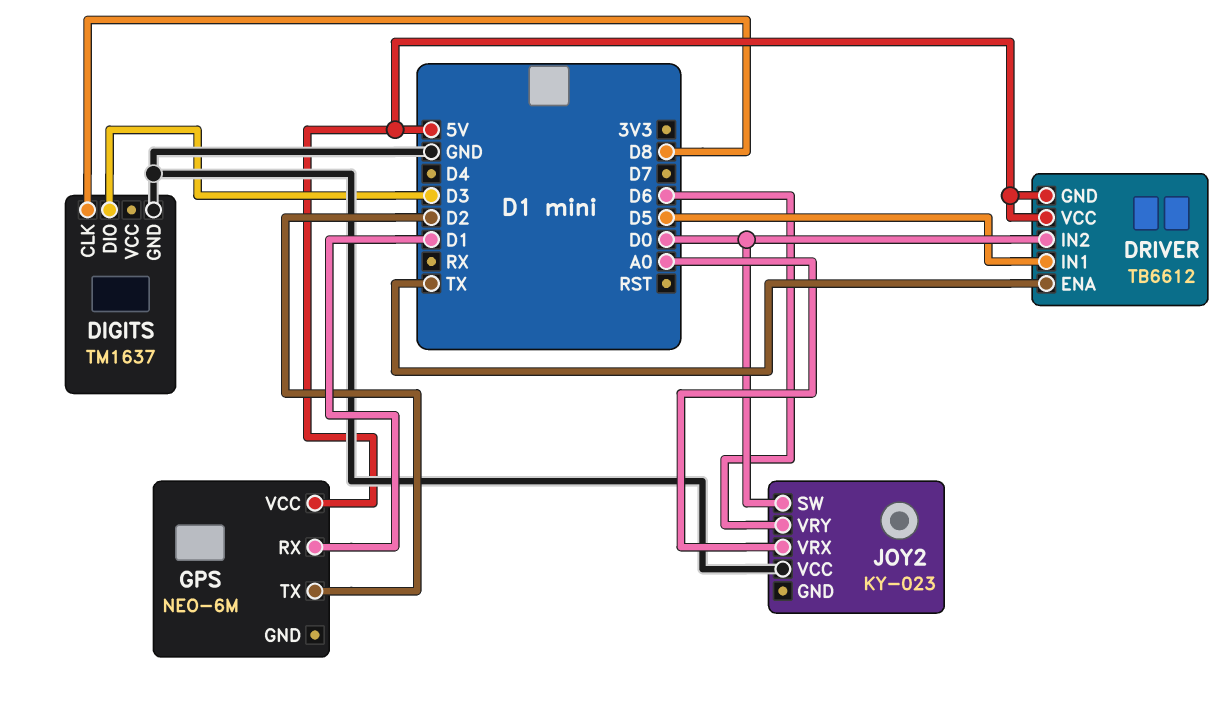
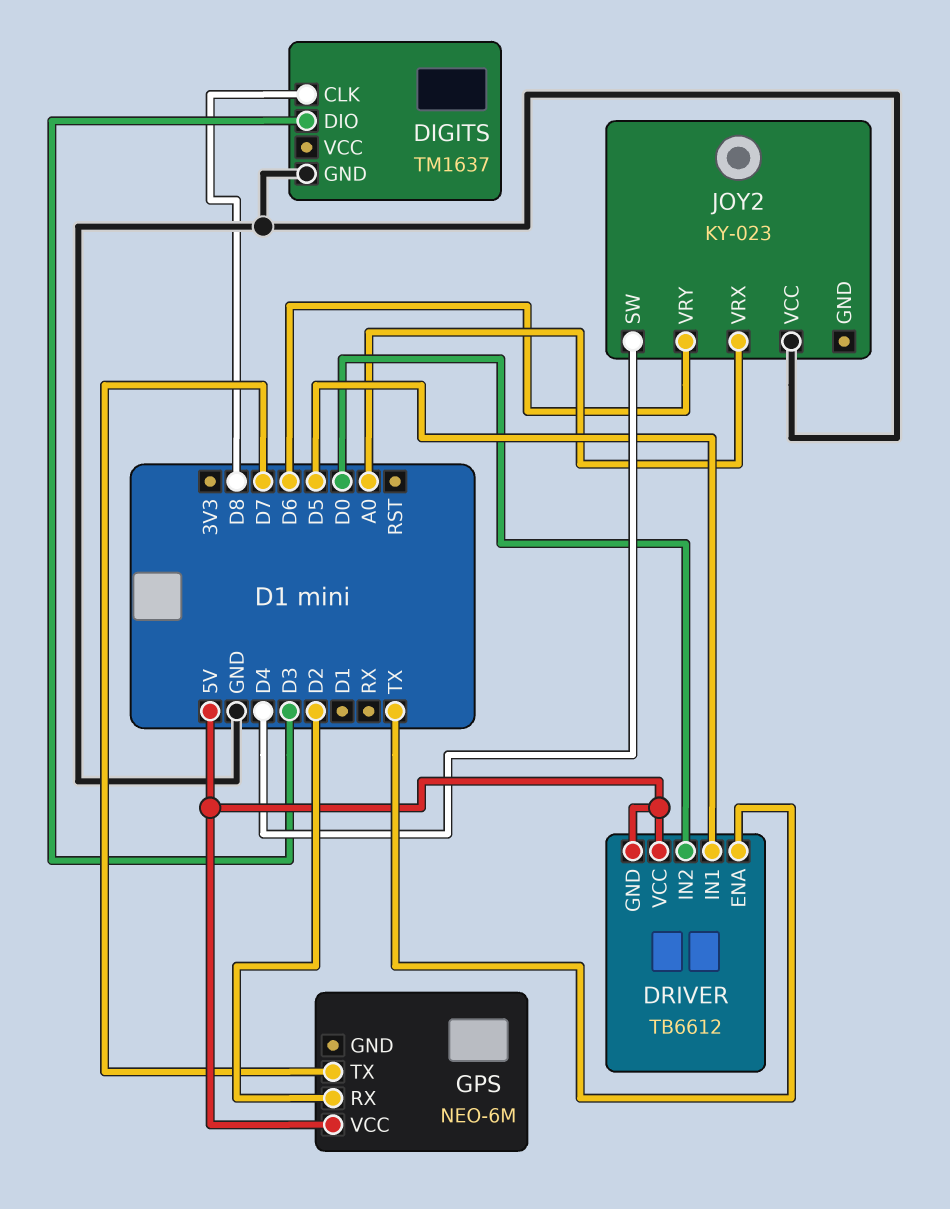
GPS pin RX: D1 -> D2
GPS pin TX: D2 -> D7
JOY2 pin SW: D0 -> D4

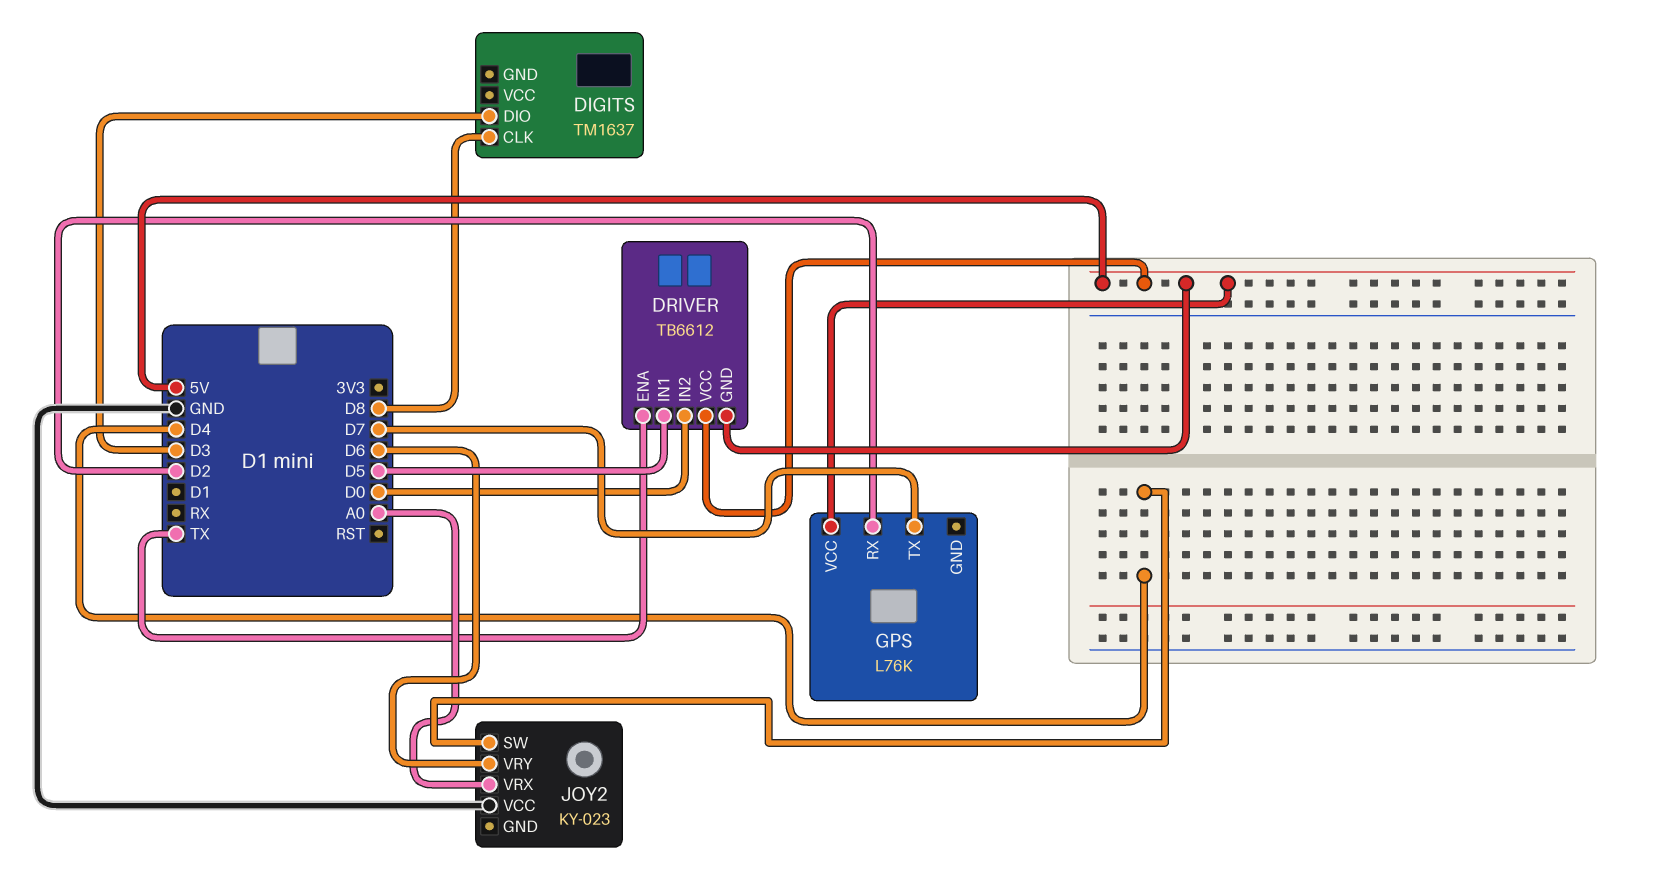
DIGITS pin GND: GND -> none
GPS: NEO-6M -> L76K

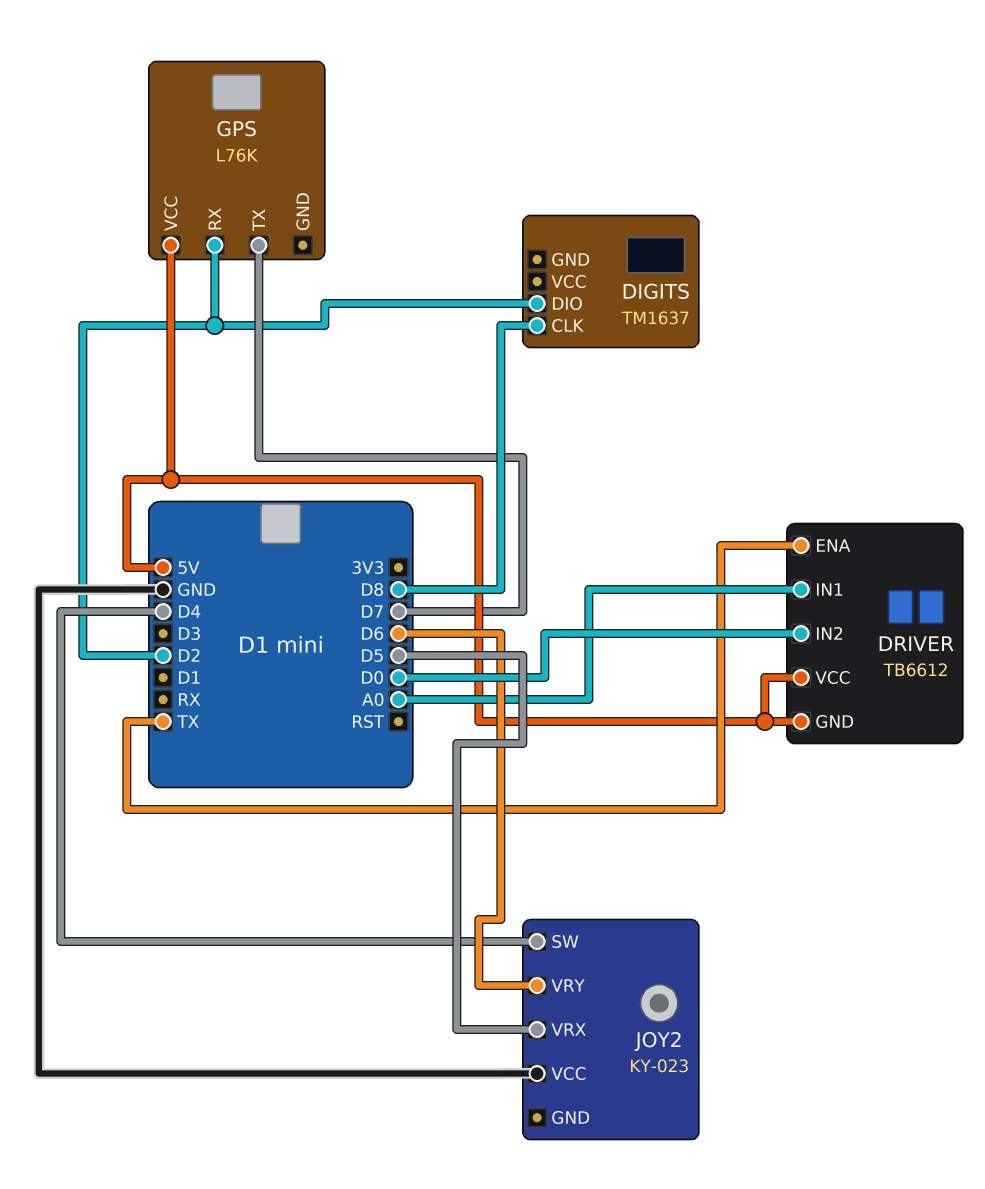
DIGITS pin DIO: D3 -> D2
DRIVER pin IN1: D5 -> A0
JOY2 pin VRX: A0 -> D5

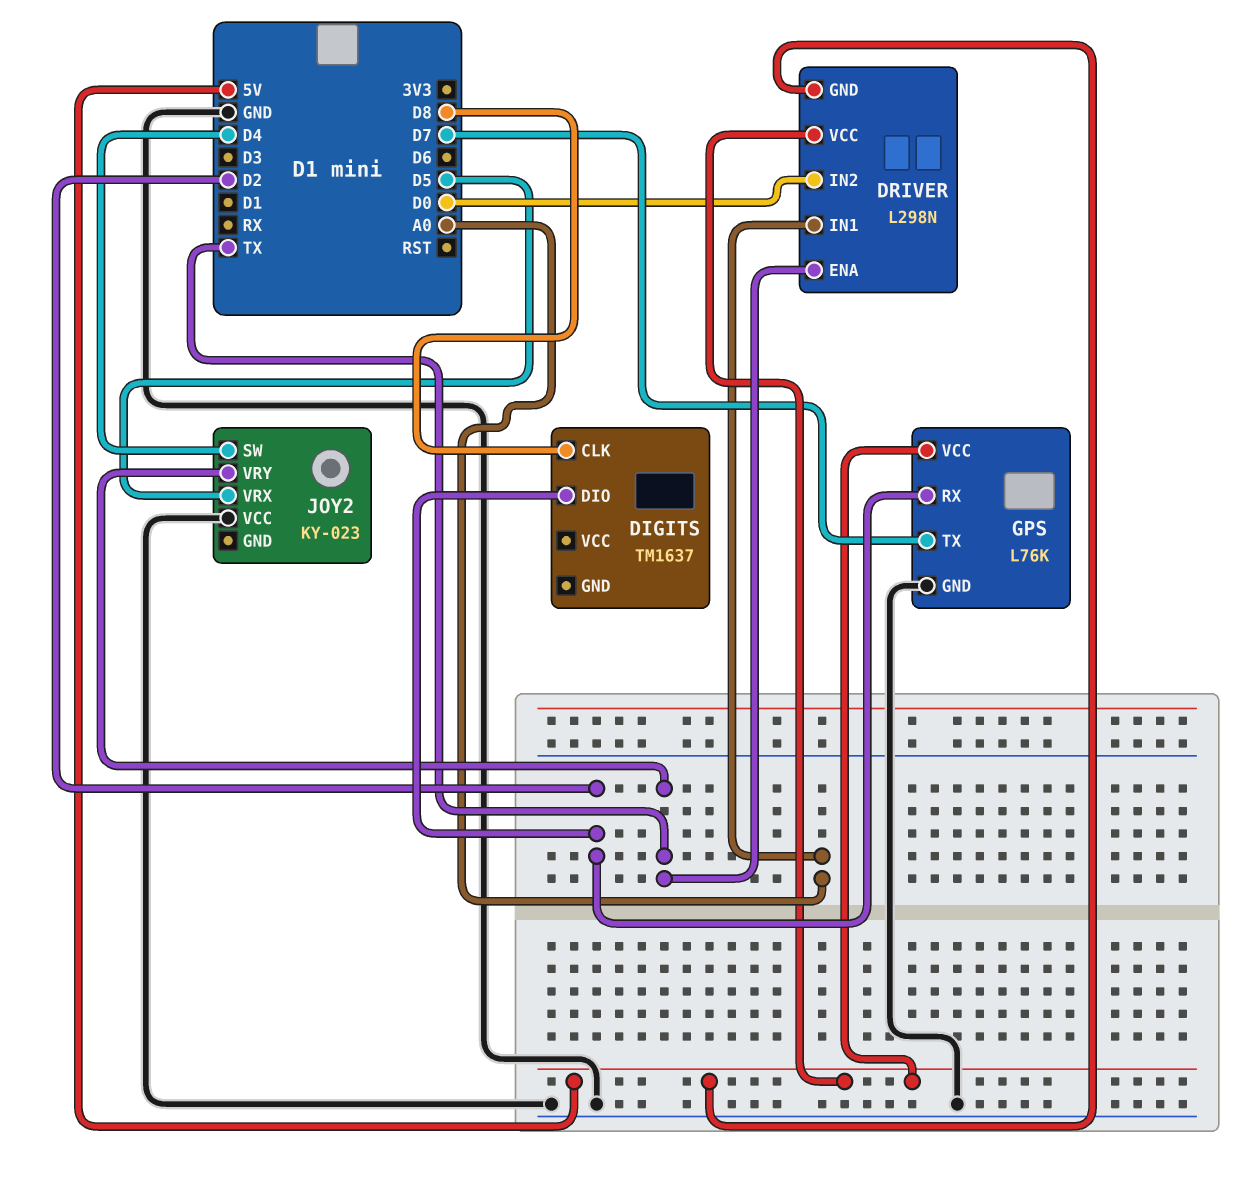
DRIVER: TB6612 -> L298N
GPS pin GND: none -> GND
JOY2 pin VRY: D6 -> TX

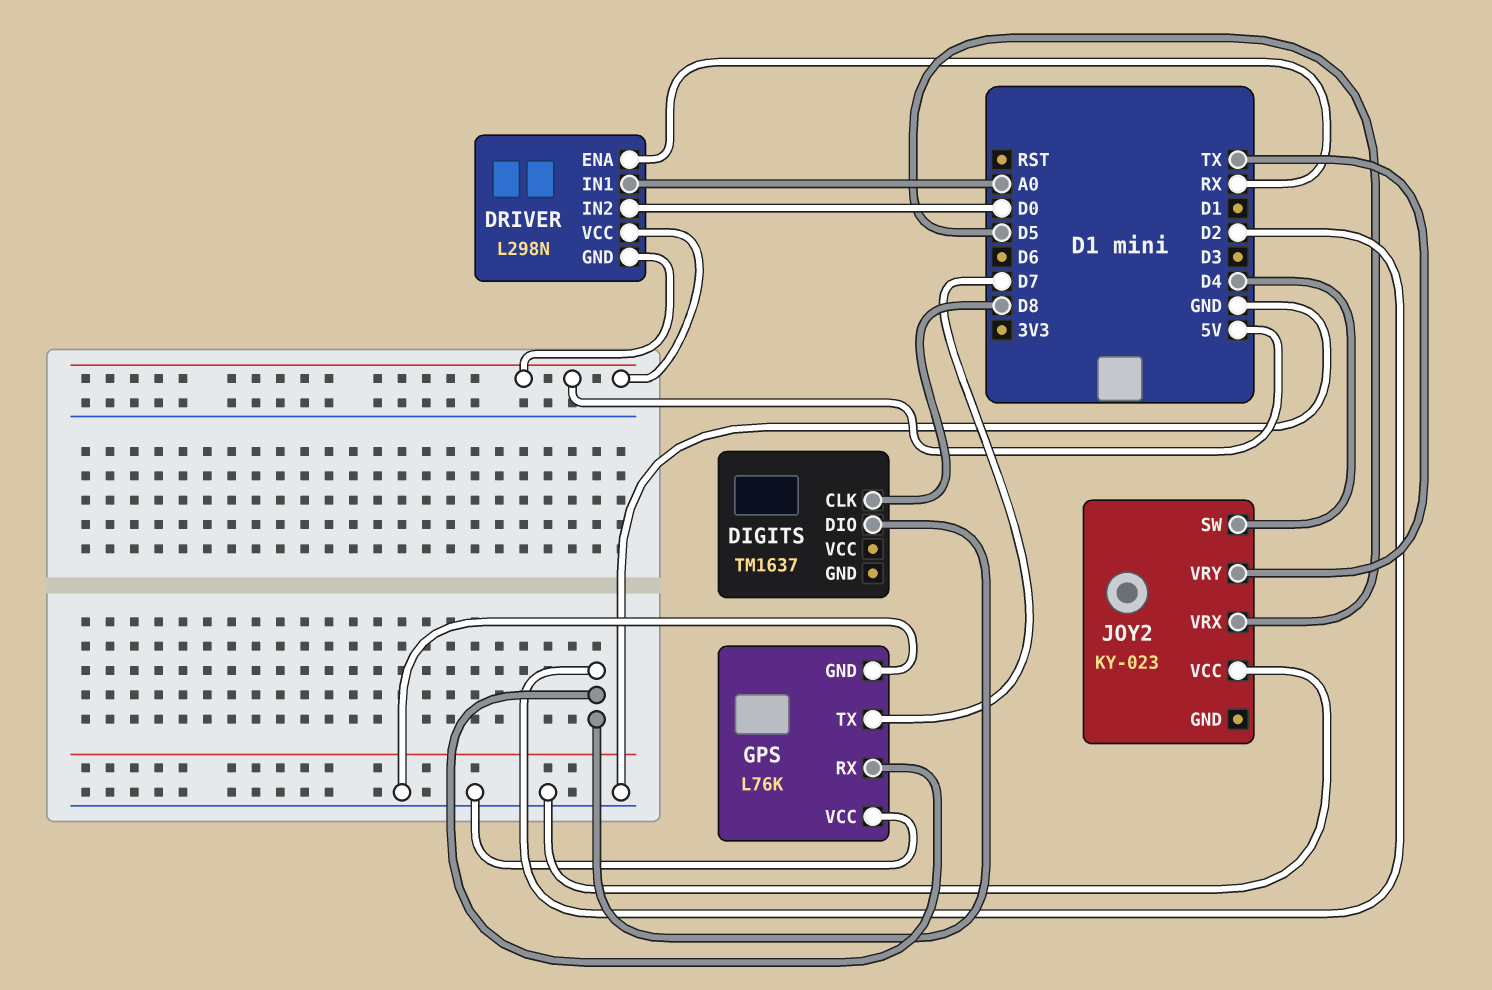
DRIVER pin ENA: TX -> RX
GPS pin VCC: 5V -> GND

